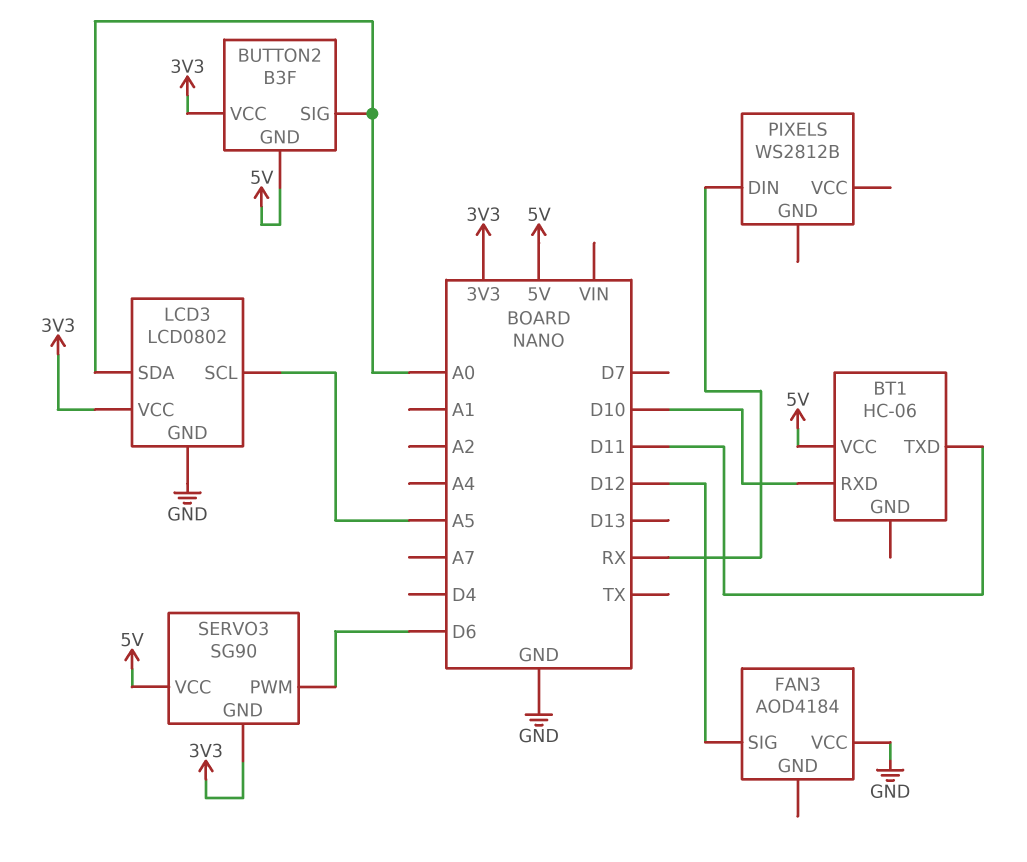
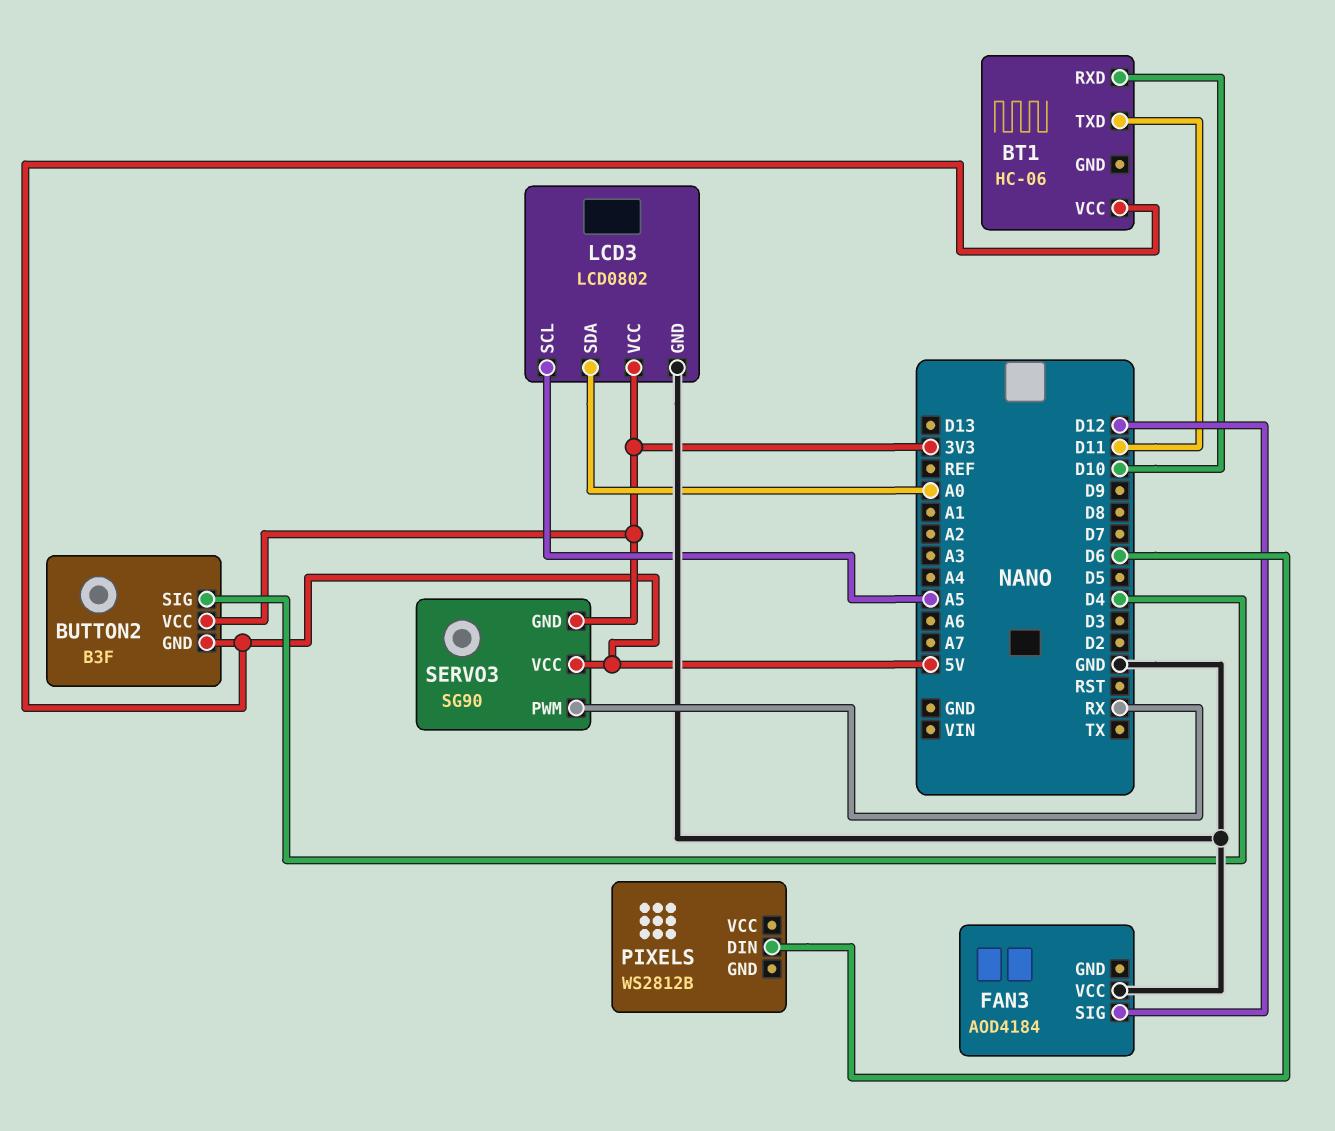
BUTTON2 pin SIG: A0 -> D4
PIXELS pin DIN: RX -> D6
SERVO3 pin PWM: D6 -> RX

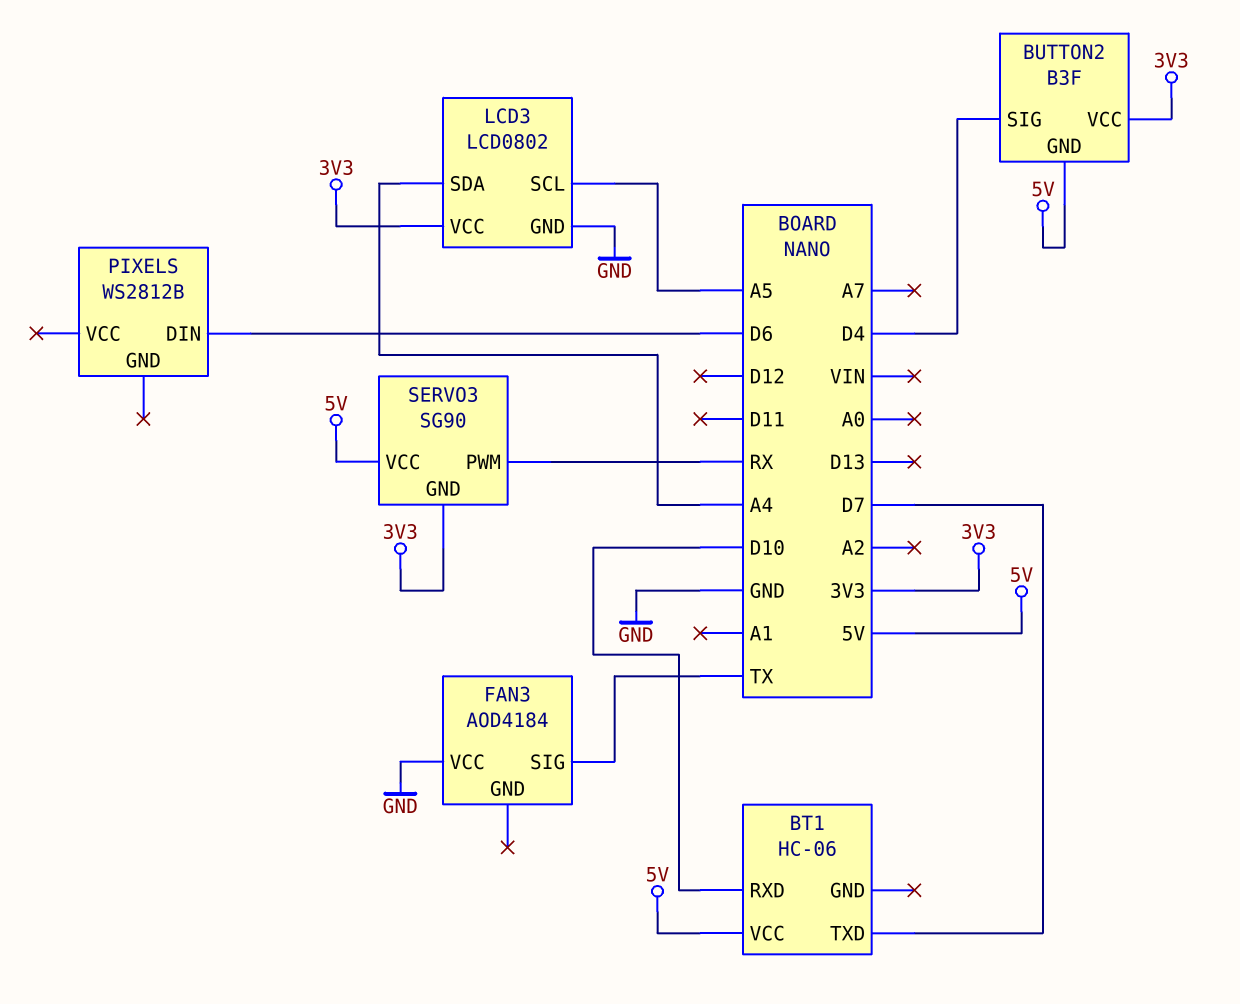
BT1 pin TXD: D11 -> D7
FAN3 pin SIG: D12 -> TX
LCD3 pin SDA: A0 -> A4

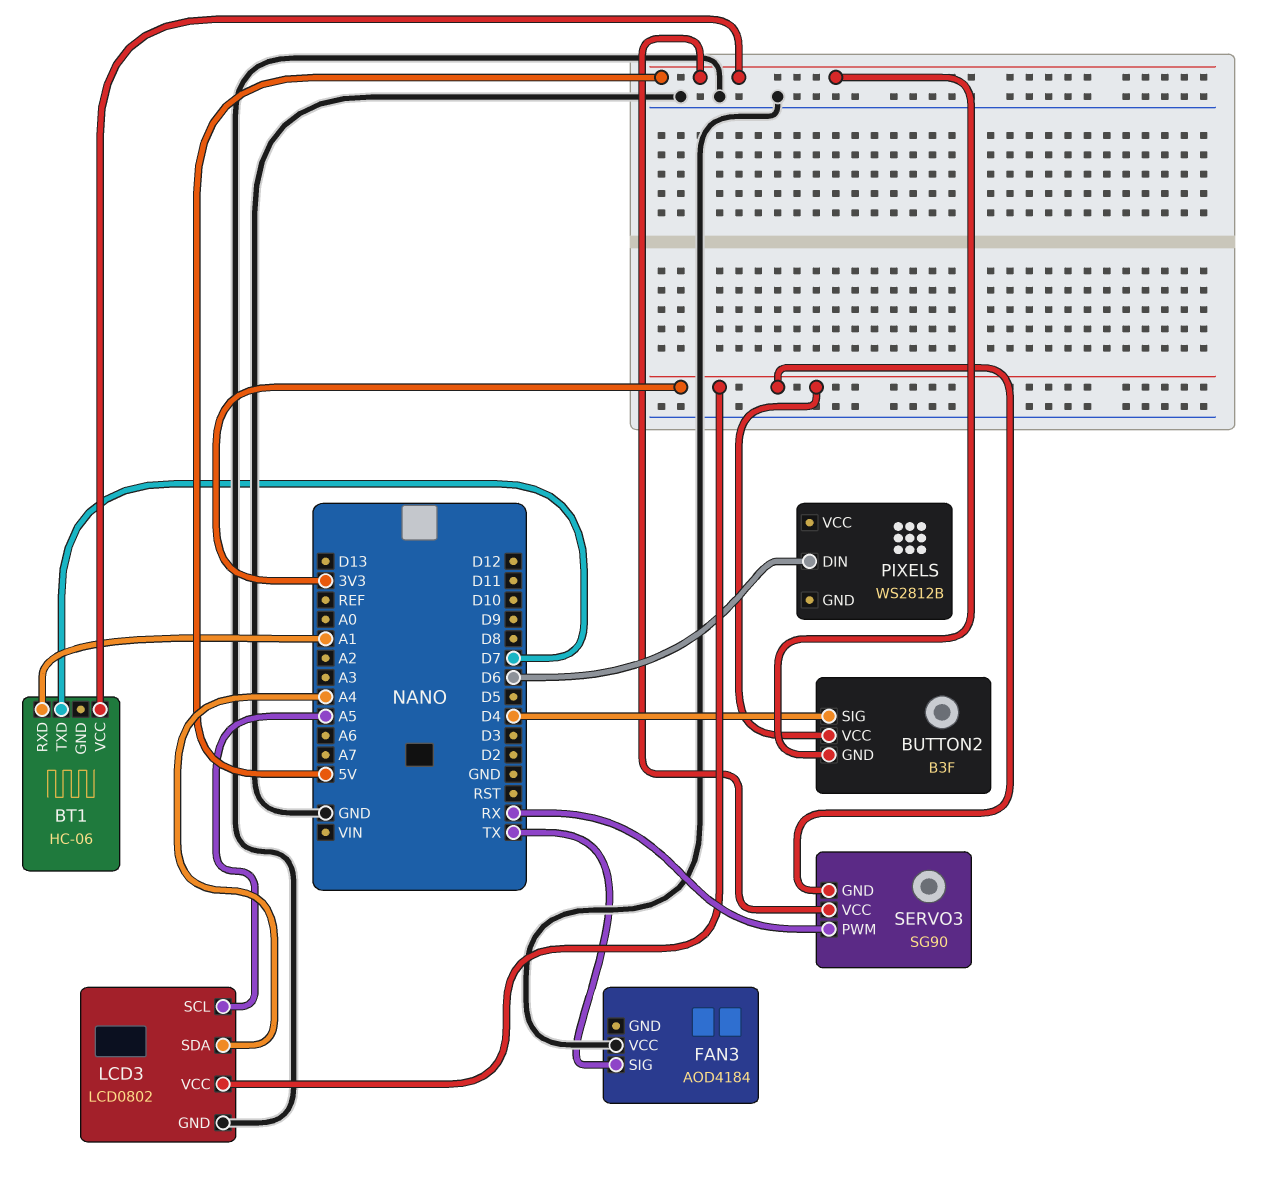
BT1 pin RXD: D10 -> A1

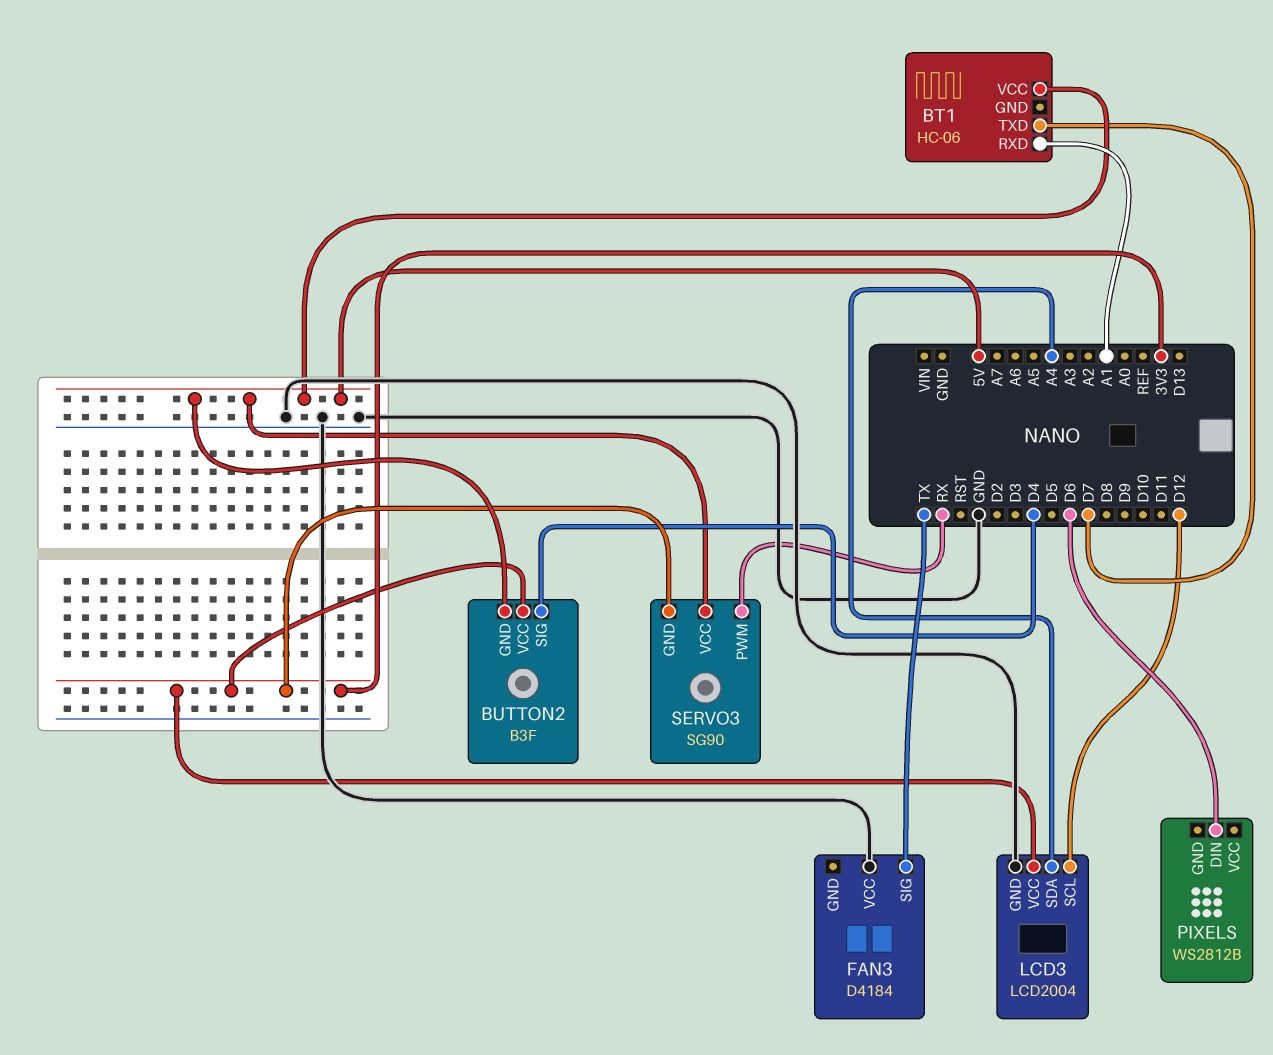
FAN3: AOD4184 -> D4184
LCD3: LCD0802 -> LCD2004
LCD3 pin SCL: A5 -> D12

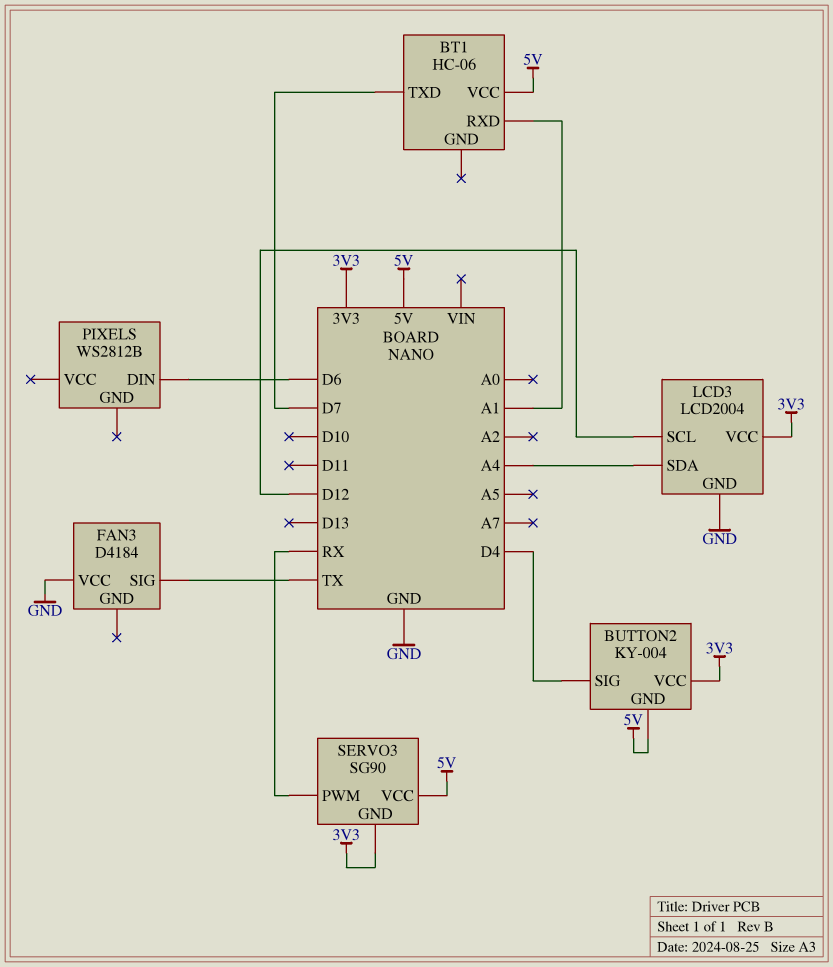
BUTTON2: B3F -> KY-004

